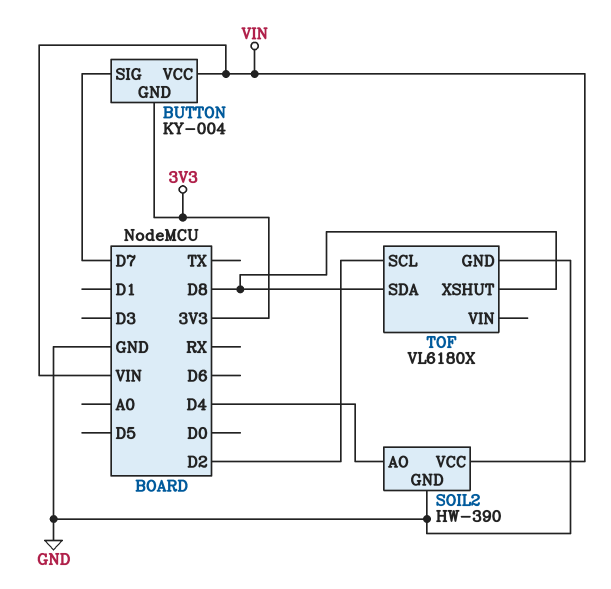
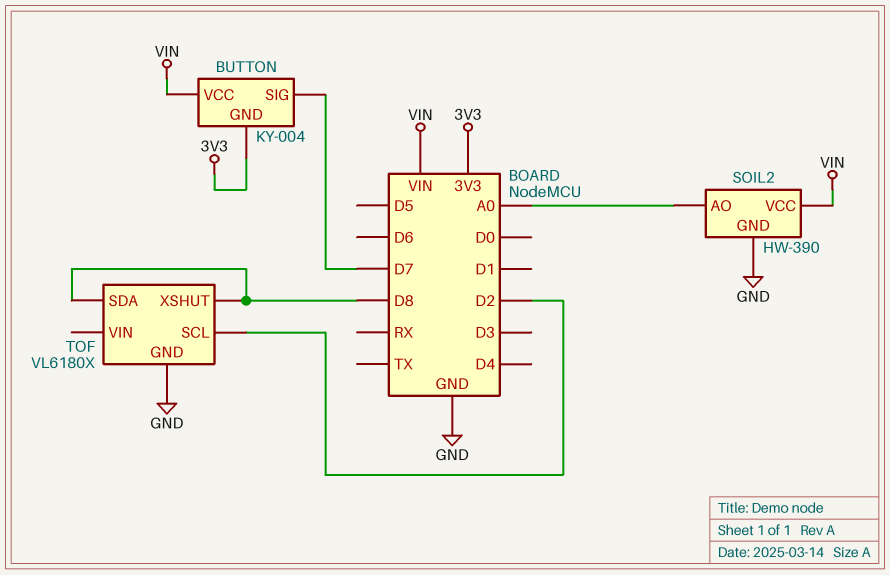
SOIL2 pin AO: D4 -> A0

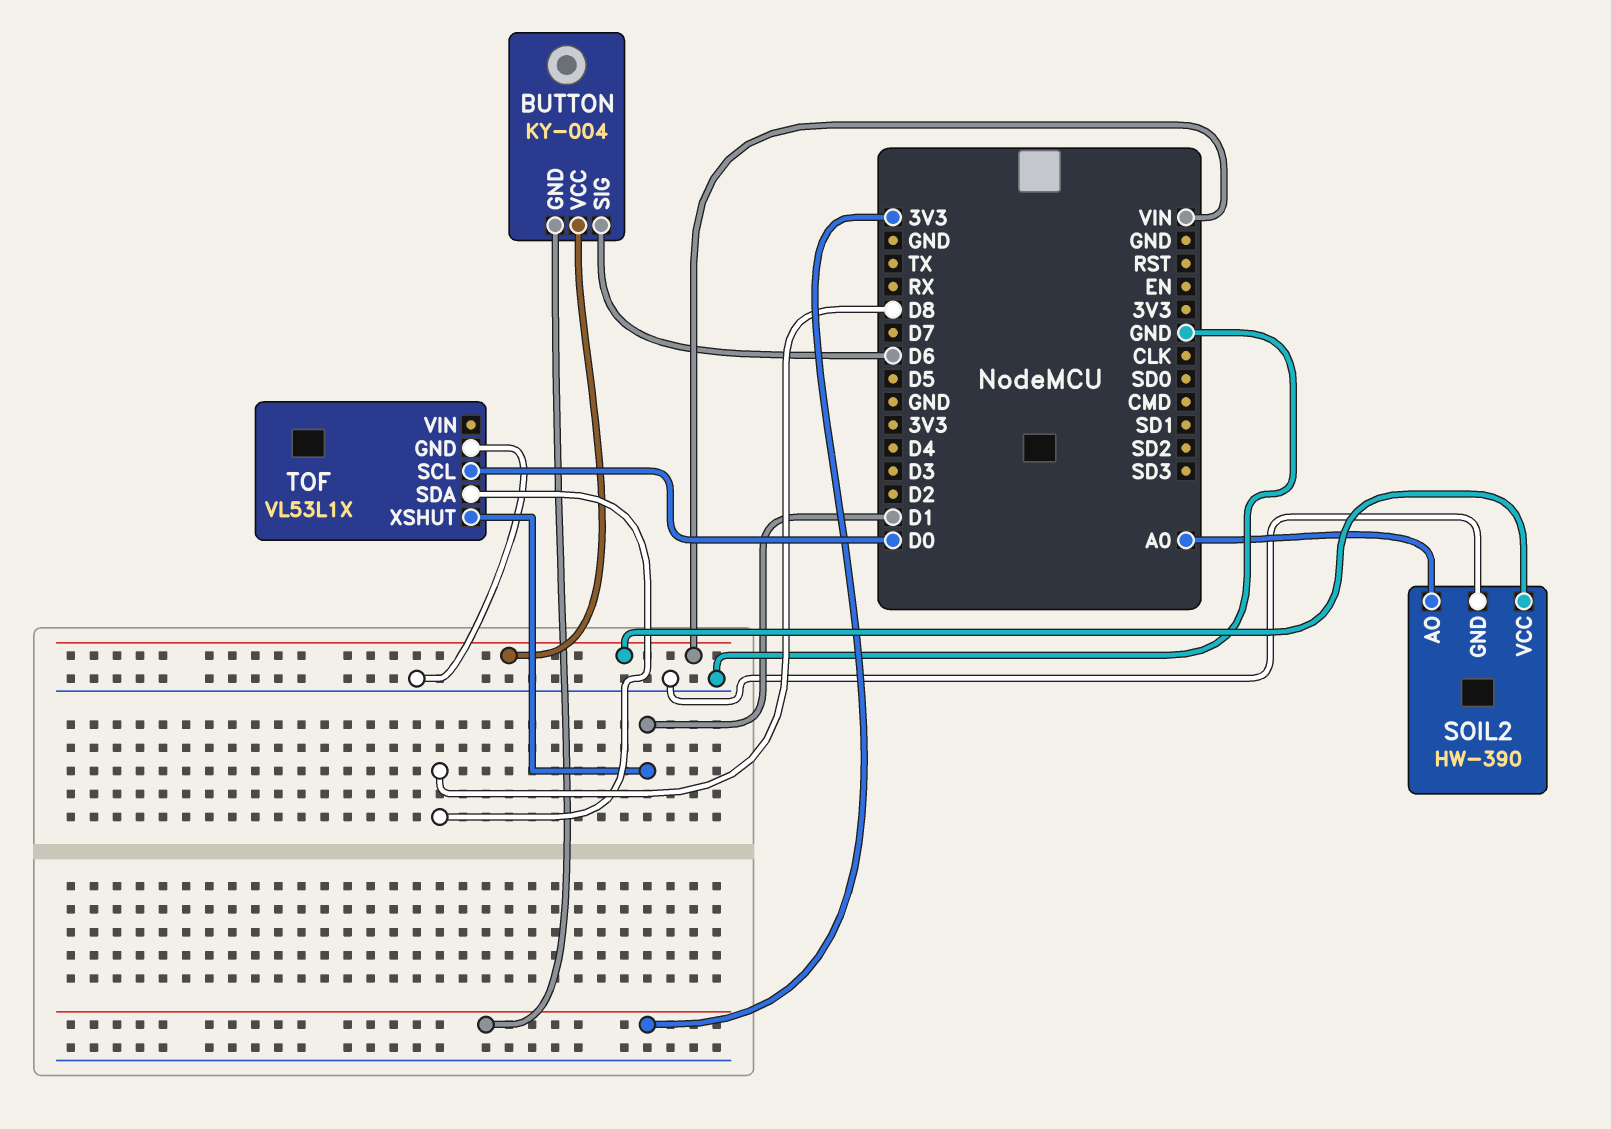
BUTTON pin SIG: D7 -> D6
TOF: VL6180X -> VL53L1X
TOF pin SCL: D2 -> D0
TOF pin XSHUT: D8 -> D1

